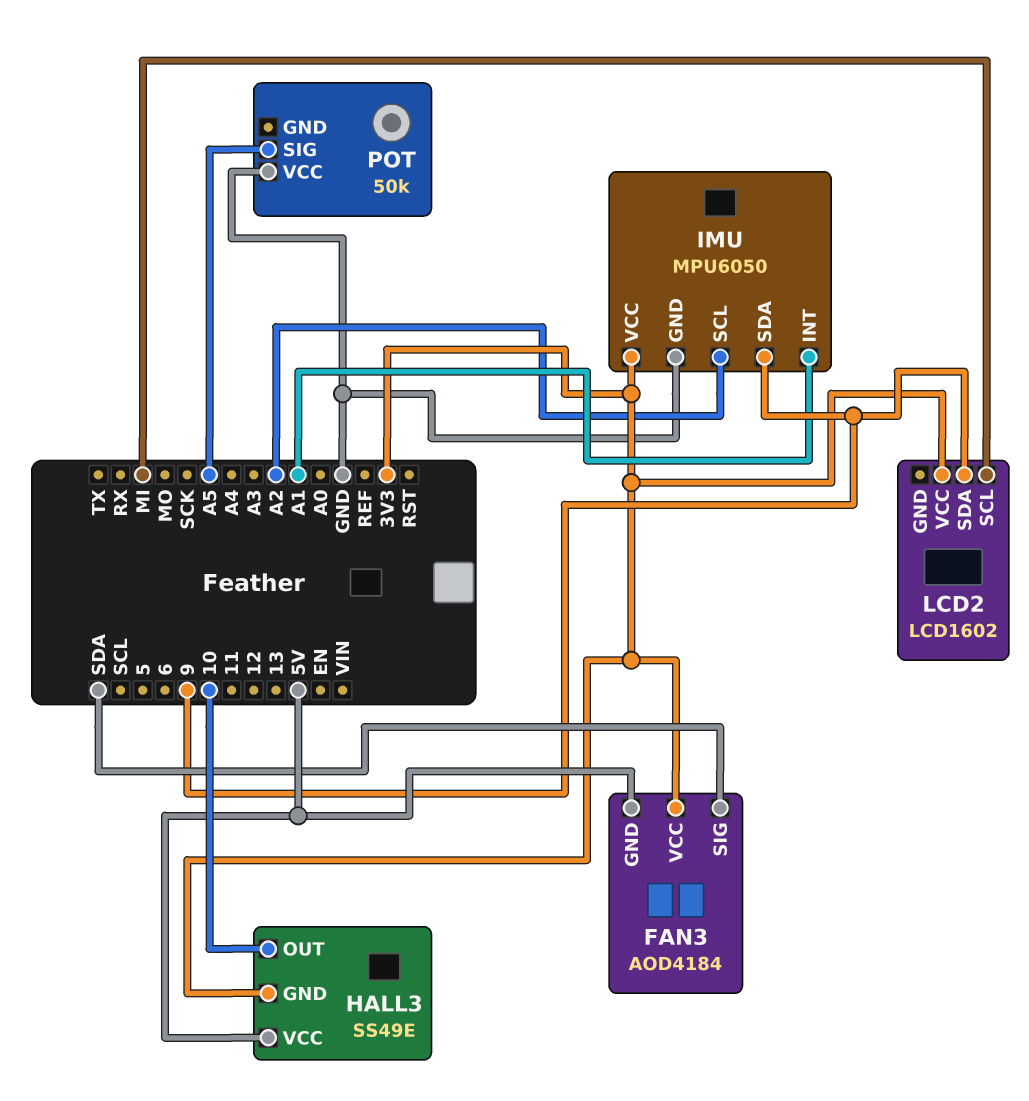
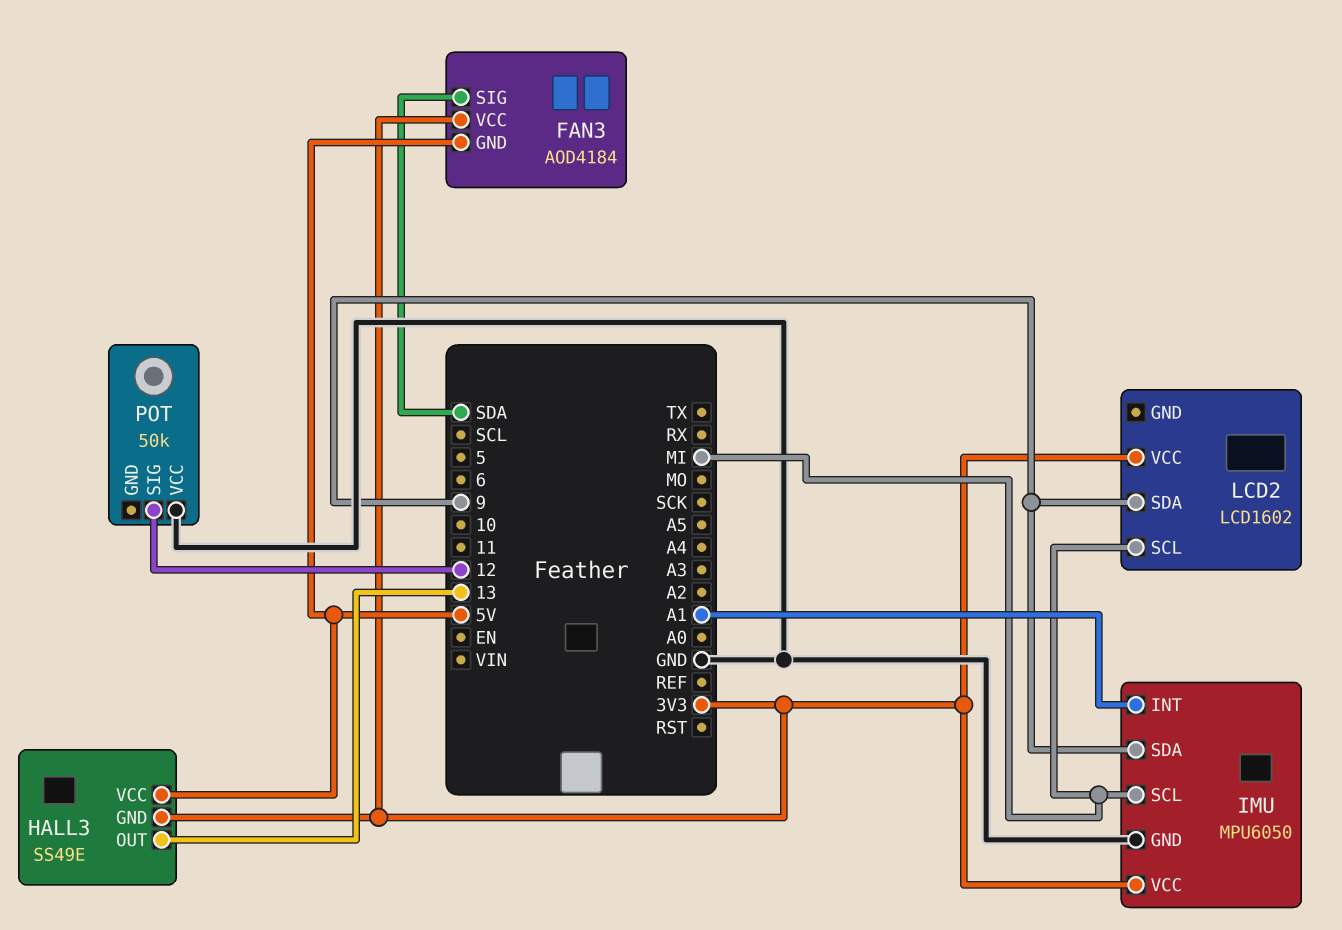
HALL3 pin OUT: 10 -> 13
IMU pin SCL: A2 -> MI
POT pin SIG: A5 -> 12

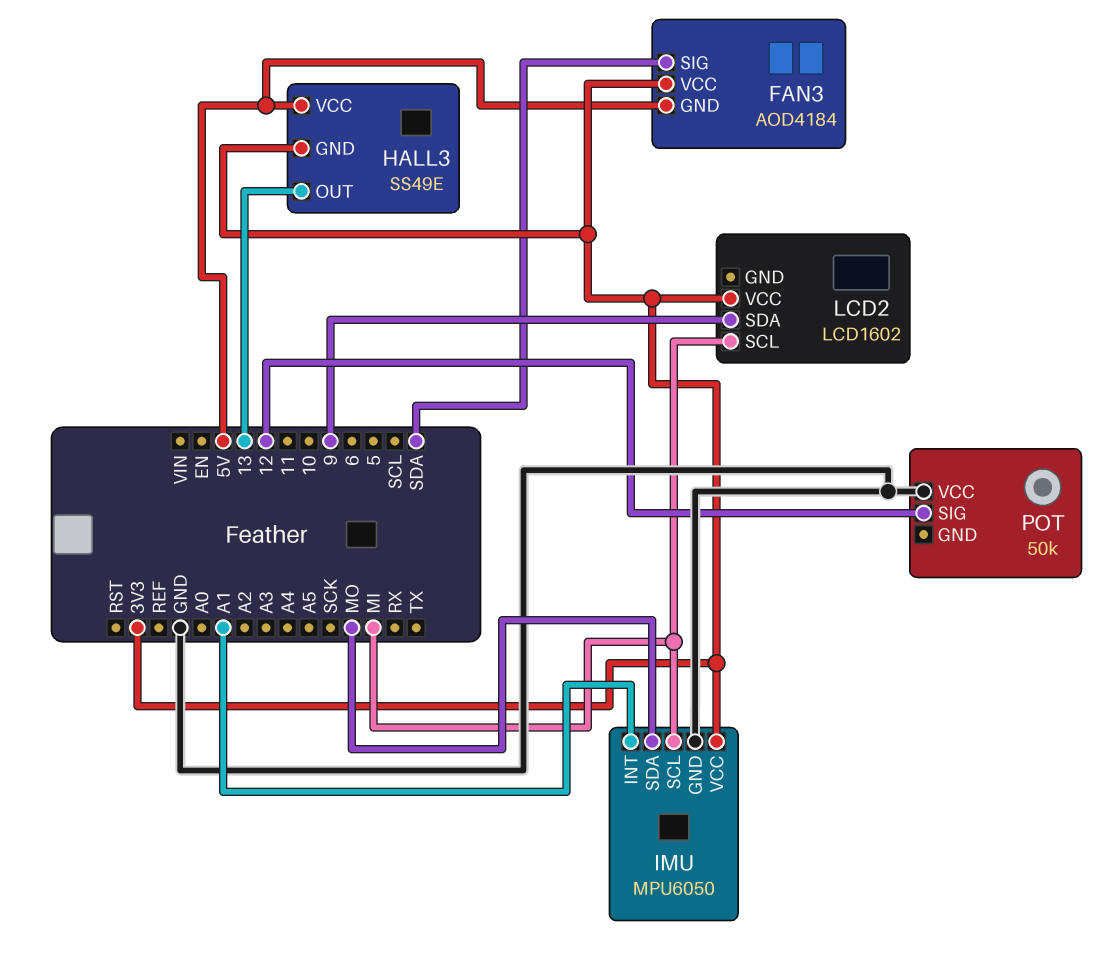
IMU pin SDA: 9 -> MO

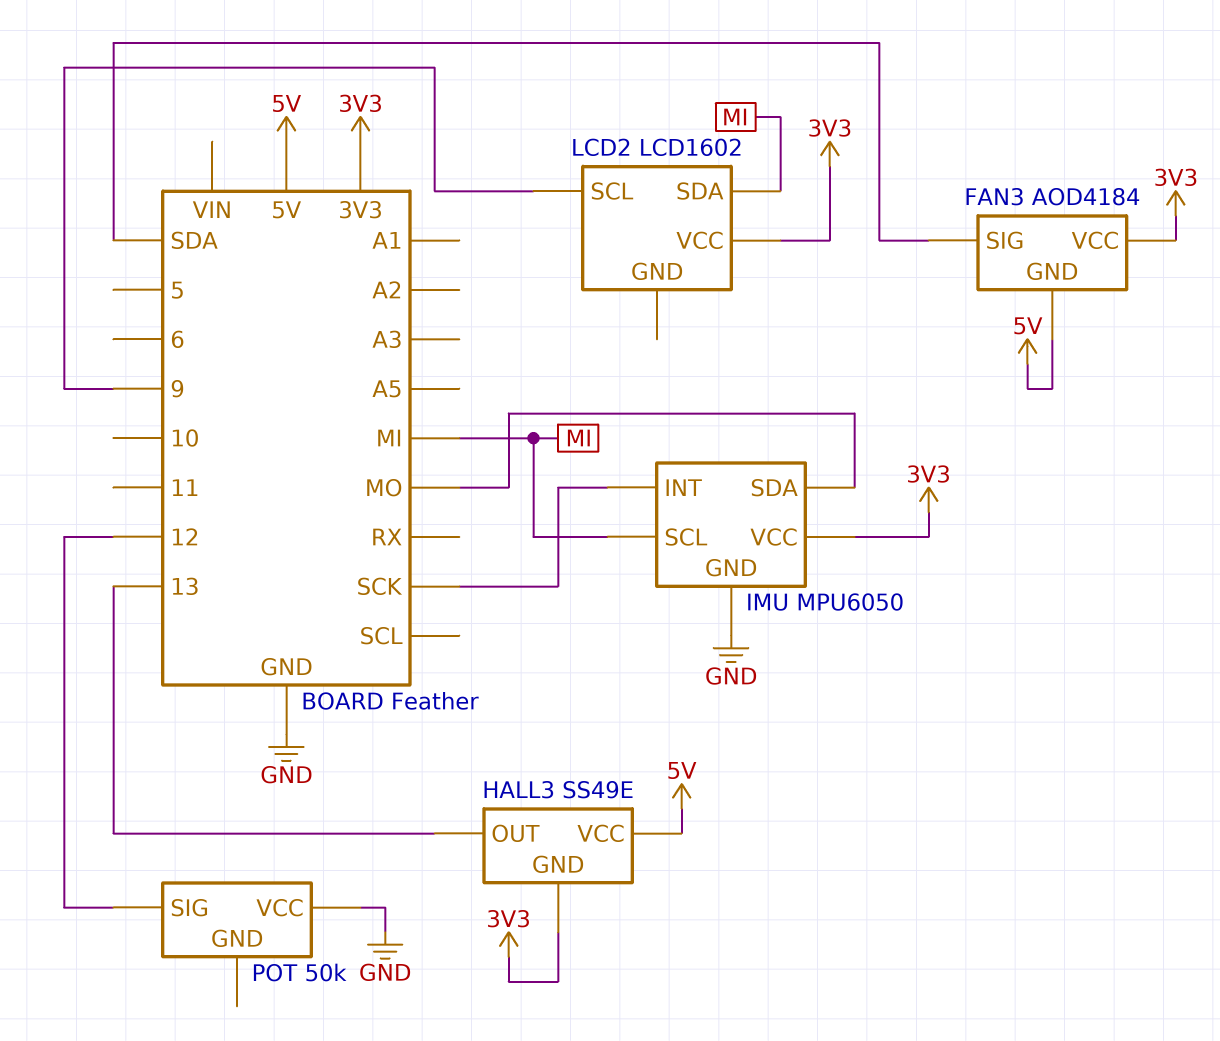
IMU pin INT: A1 -> SCK
LCD2 pin SCL: MI -> 9
LCD2 pin SDA: 9 -> MI

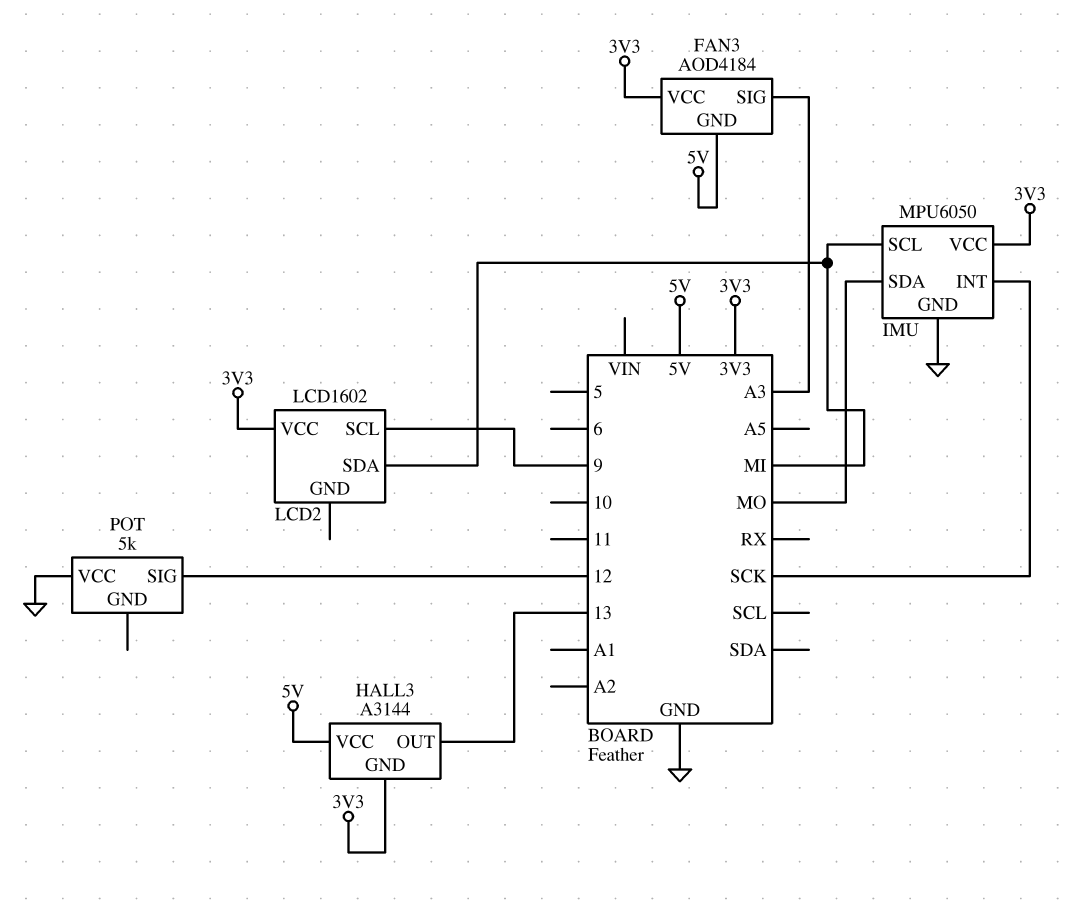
FAN3 pin SIG: SDA -> A3
HALL3: SS49E -> A3144
POT: 50k -> 5k

